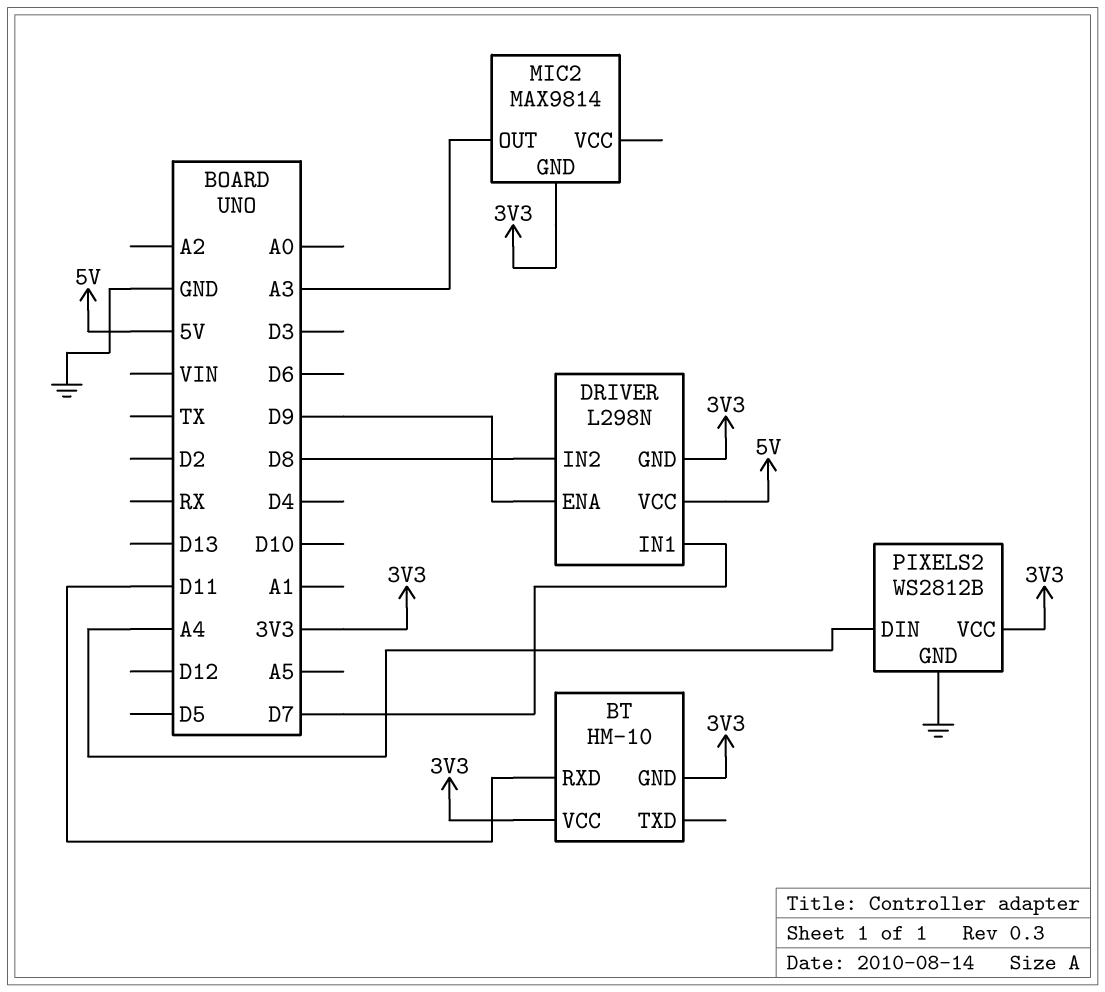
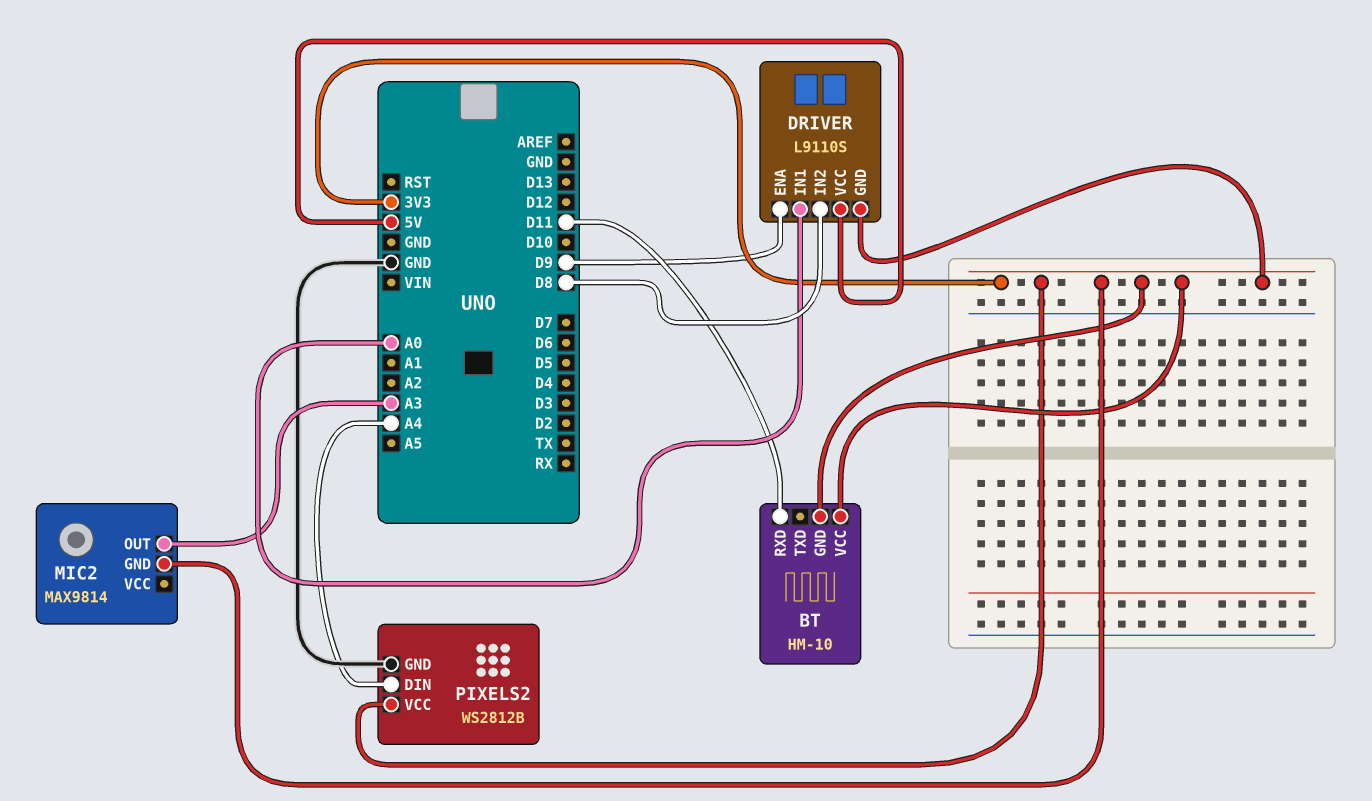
DRIVER: L298N -> L9110S
DRIVER pin IN1: D7 -> A0

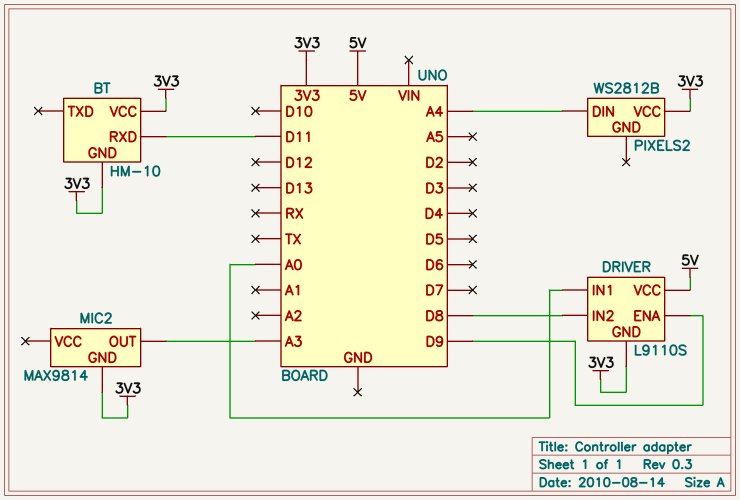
PIXELS2 pin GND: GND -> none

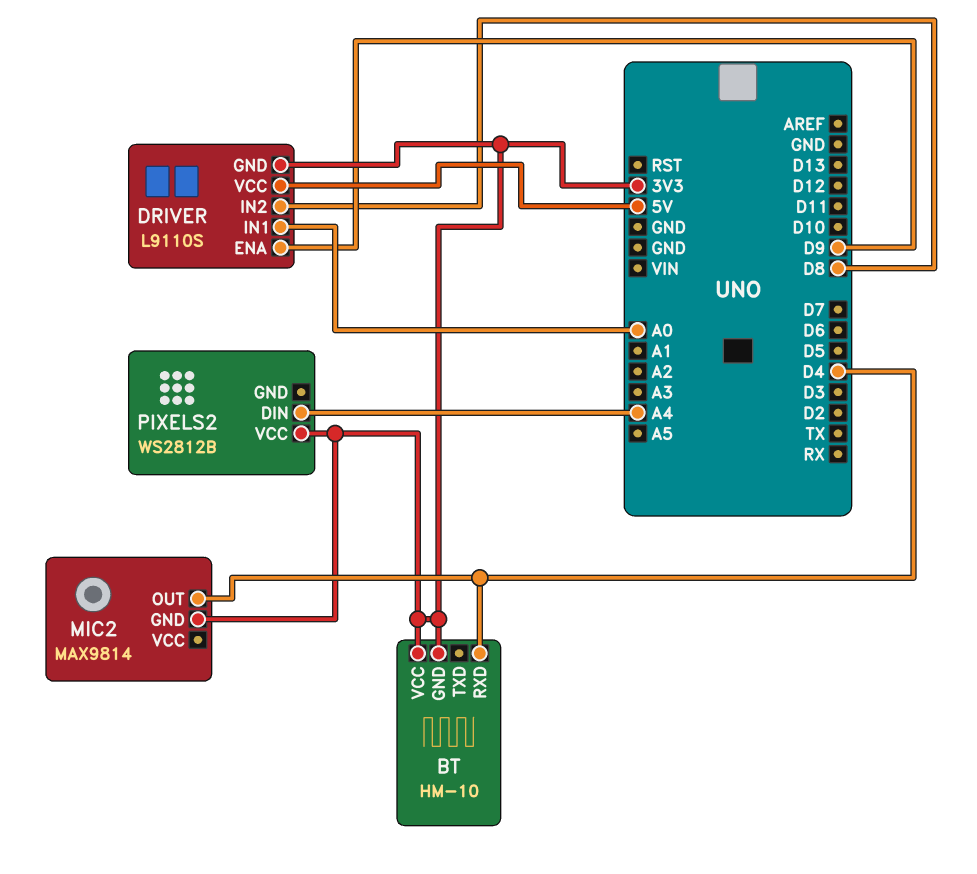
BT pin RXD: D11 -> D4
MIC2 pin OUT: A3 -> D4

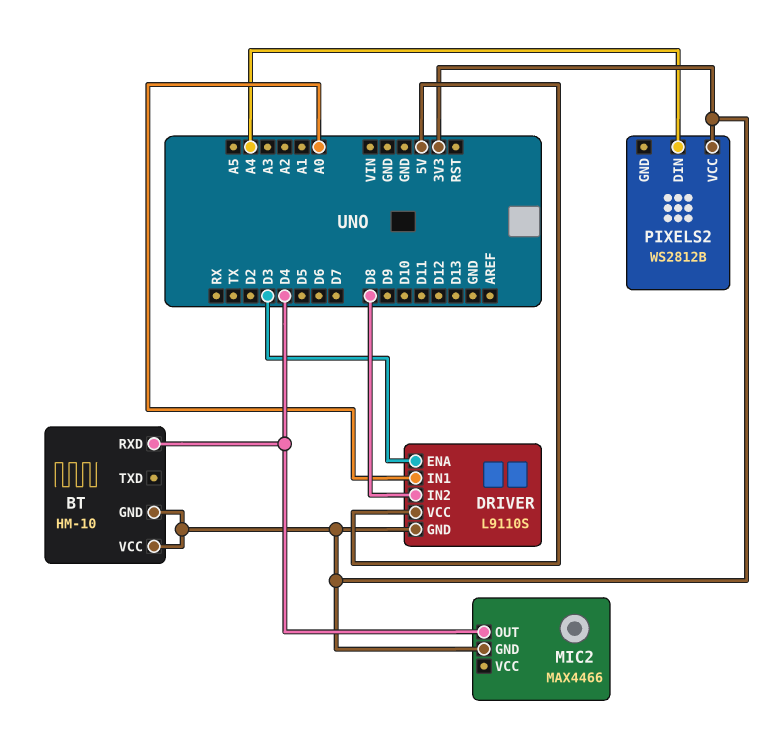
DRIVER pin ENA: D9 -> D3
MIC2: MAX9814 -> MAX4466

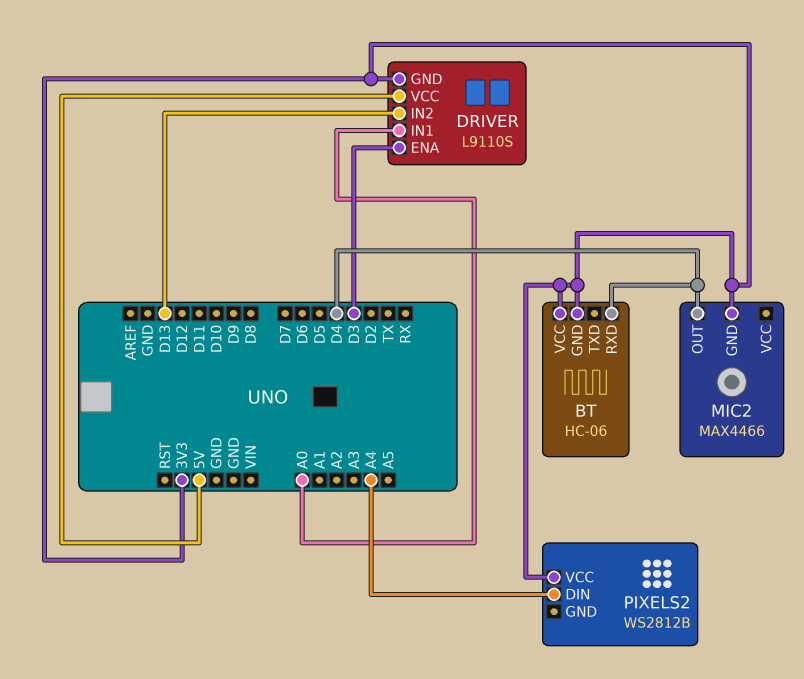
BT: HM-10 -> HC-06
DRIVER pin IN2: D8 -> D13

